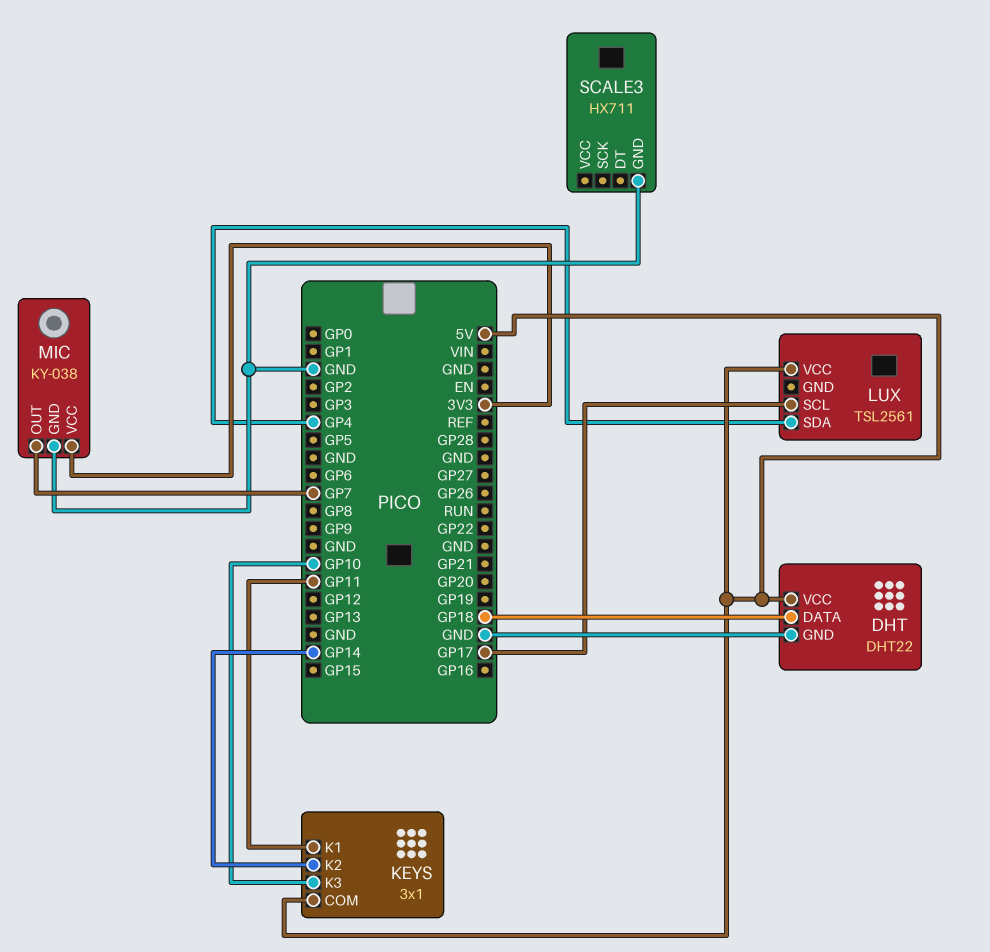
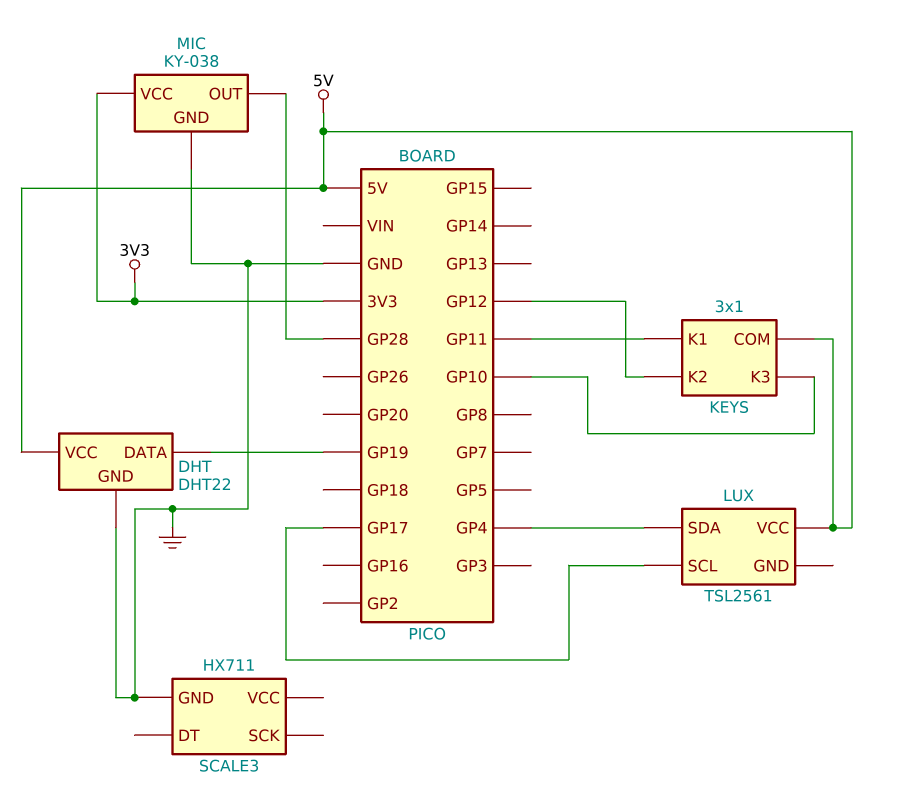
DHT pin DATA: GP18 -> GP19
KEYS pin K2: GP14 -> GP12
MIC pin OUT: GP7 -> GP28

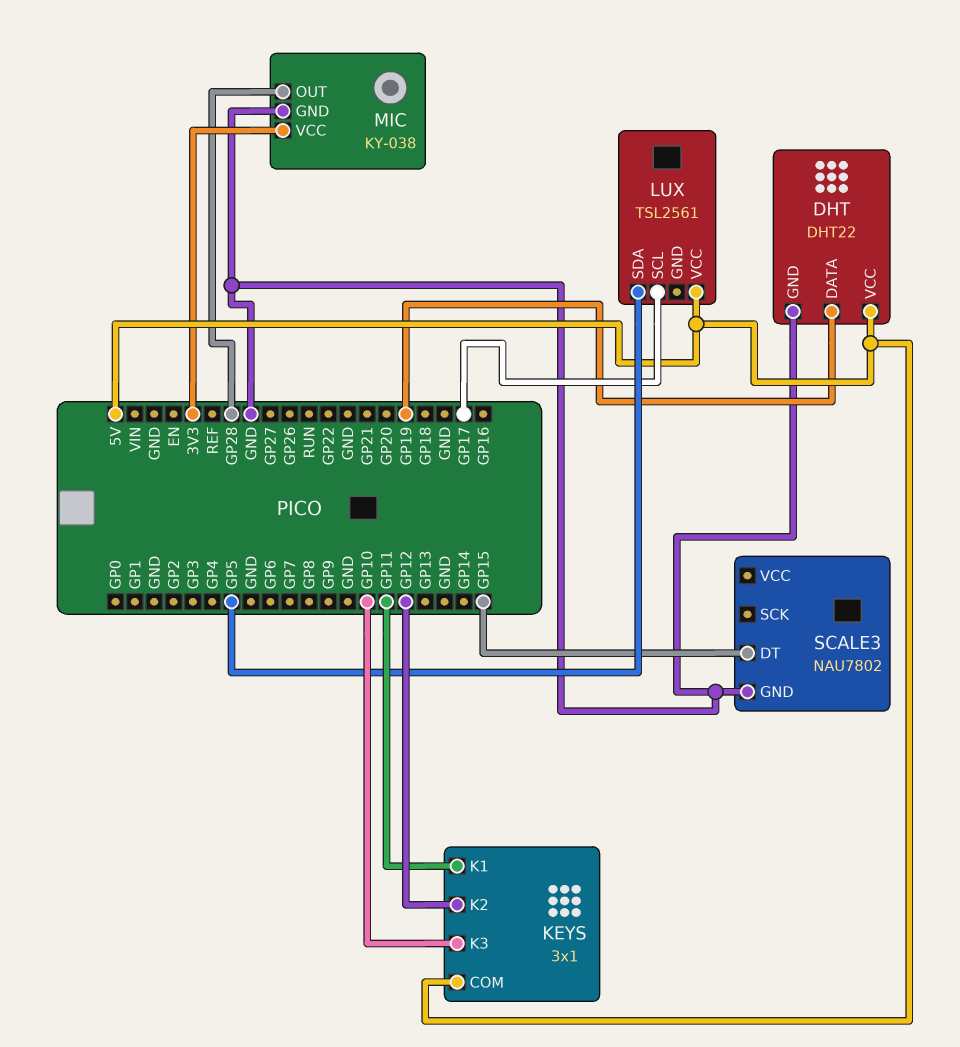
LUX pin SDA: GP4 -> GP5
SCALE3: HX711 -> NAU7802
SCALE3 pin DT: none -> GP15

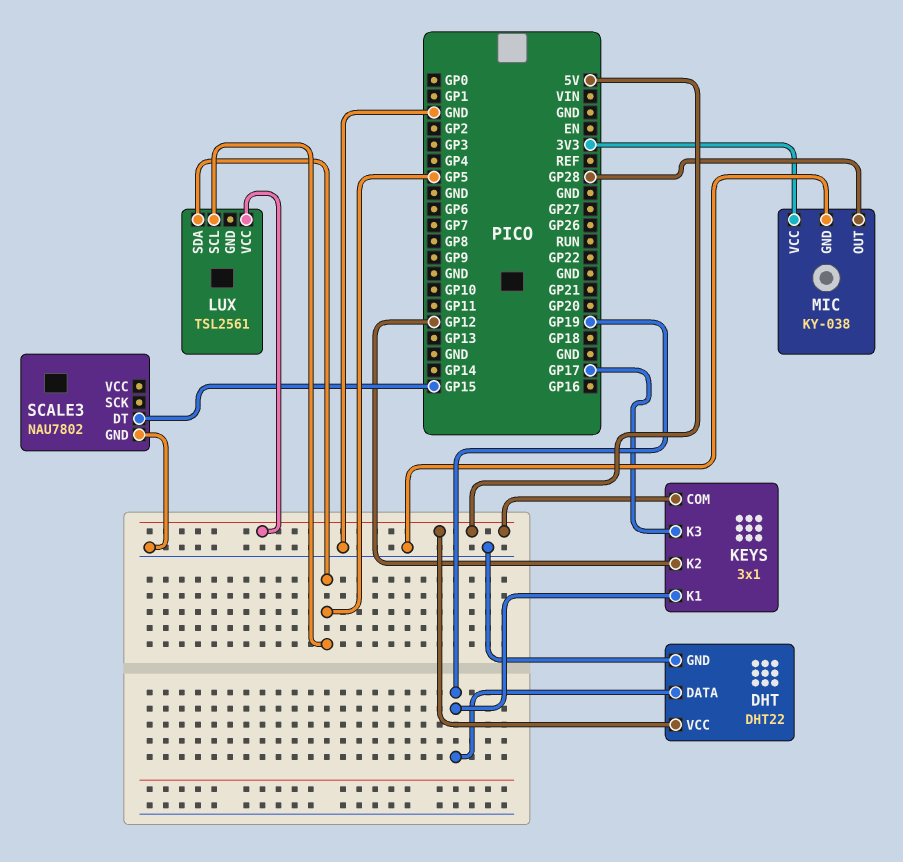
KEYS pin K1: GP11 -> GP19
KEYS pin K3: GP10 -> GP17
LUX pin SCL: GP17 -> GP5

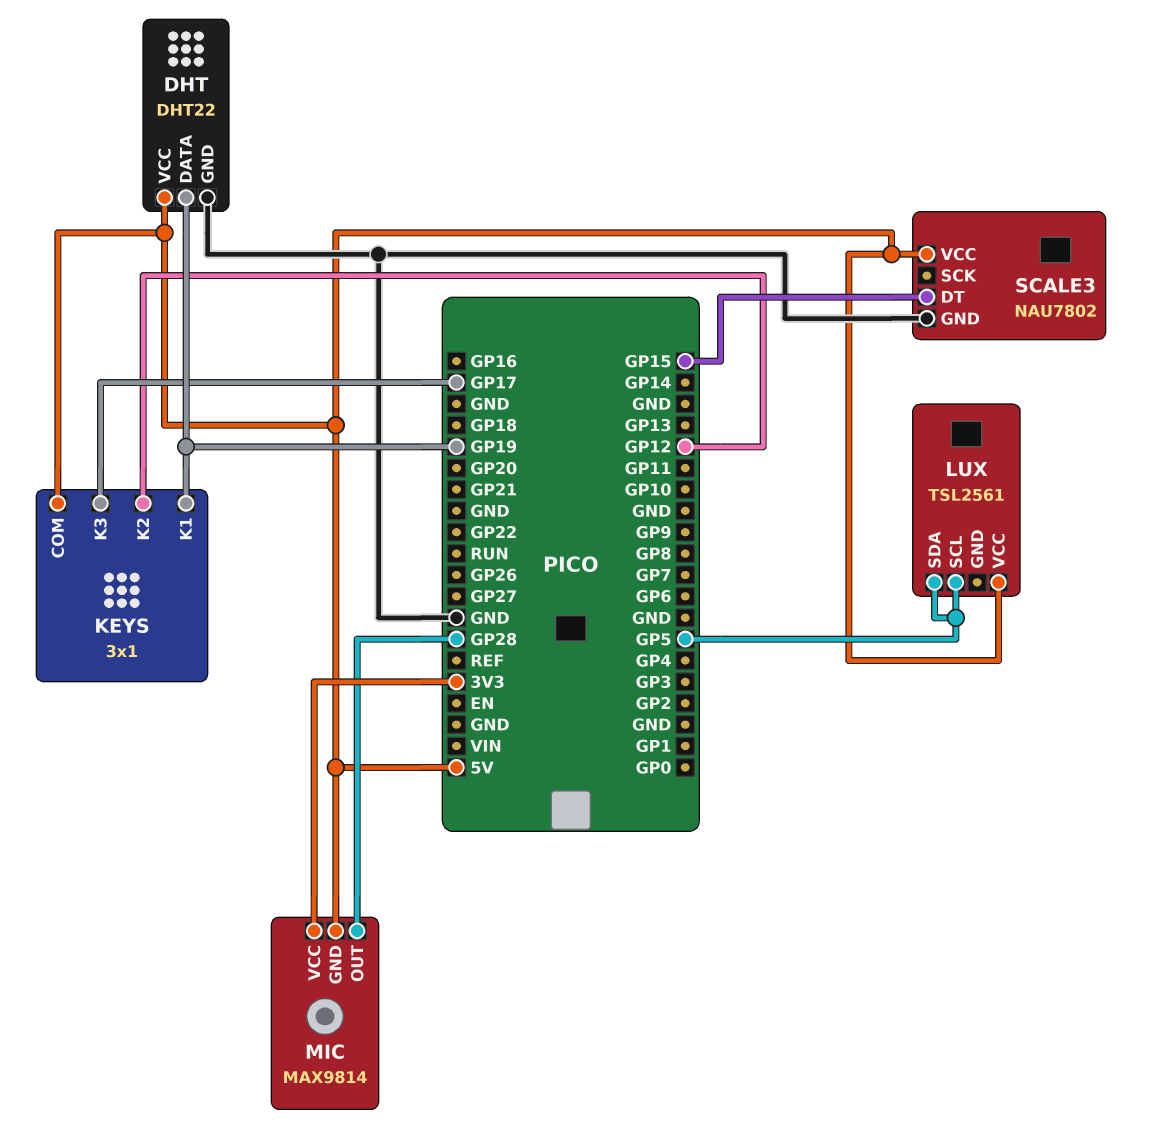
MIC: KY-038 -> MAX9814
MIC pin GND: GND -> 5V
SCALE3 pin VCC: none -> 5V

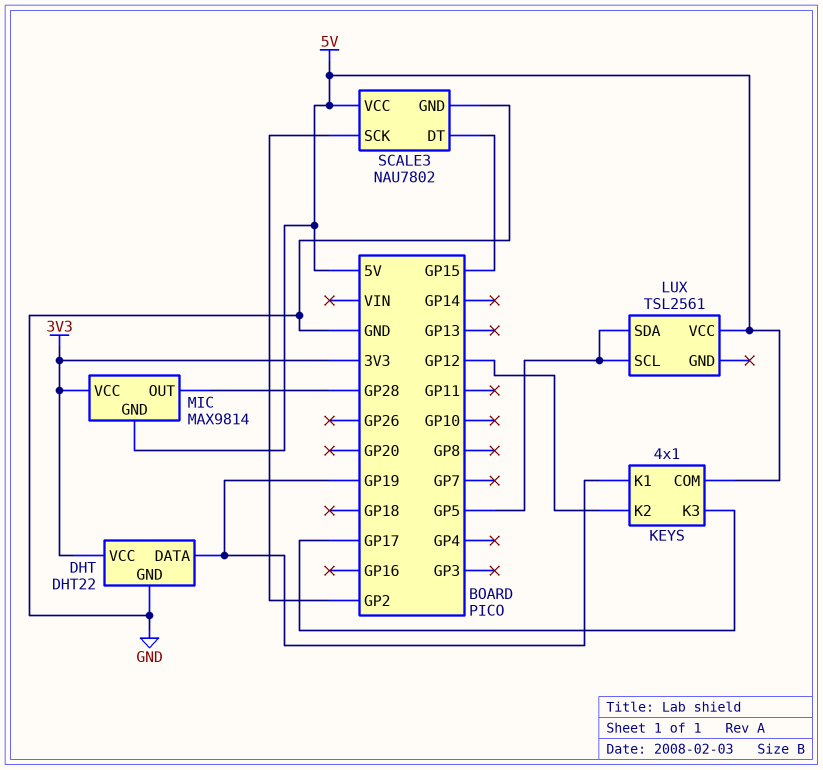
DHT pin VCC: 5V -> 3V3
KEYS: 3x1 -> 4x1
SCALE3 pin SCK: none -> GP2

